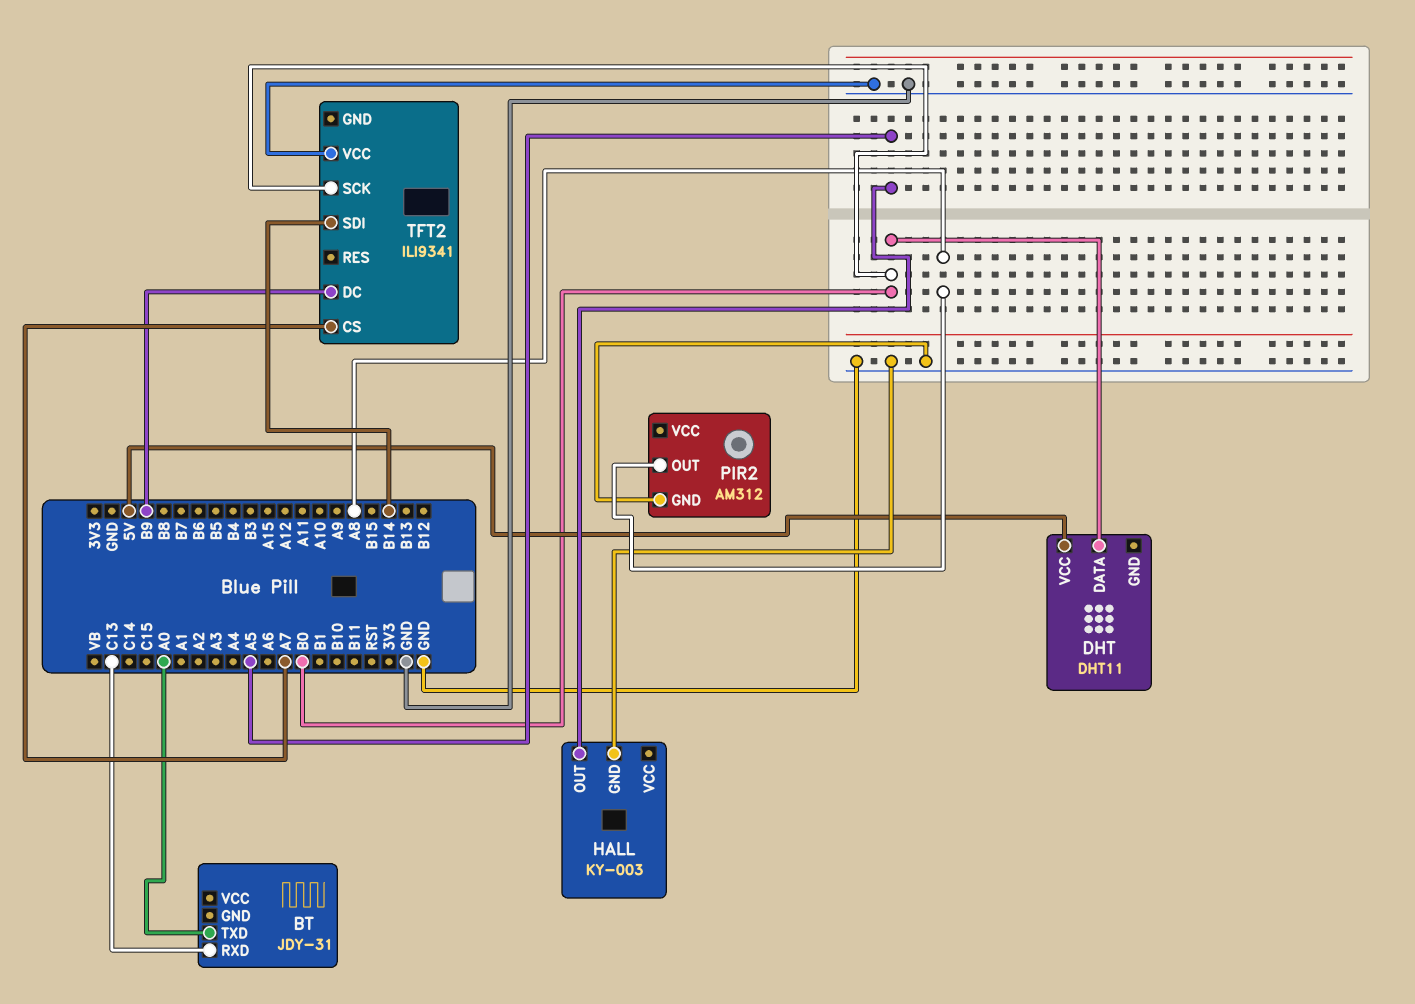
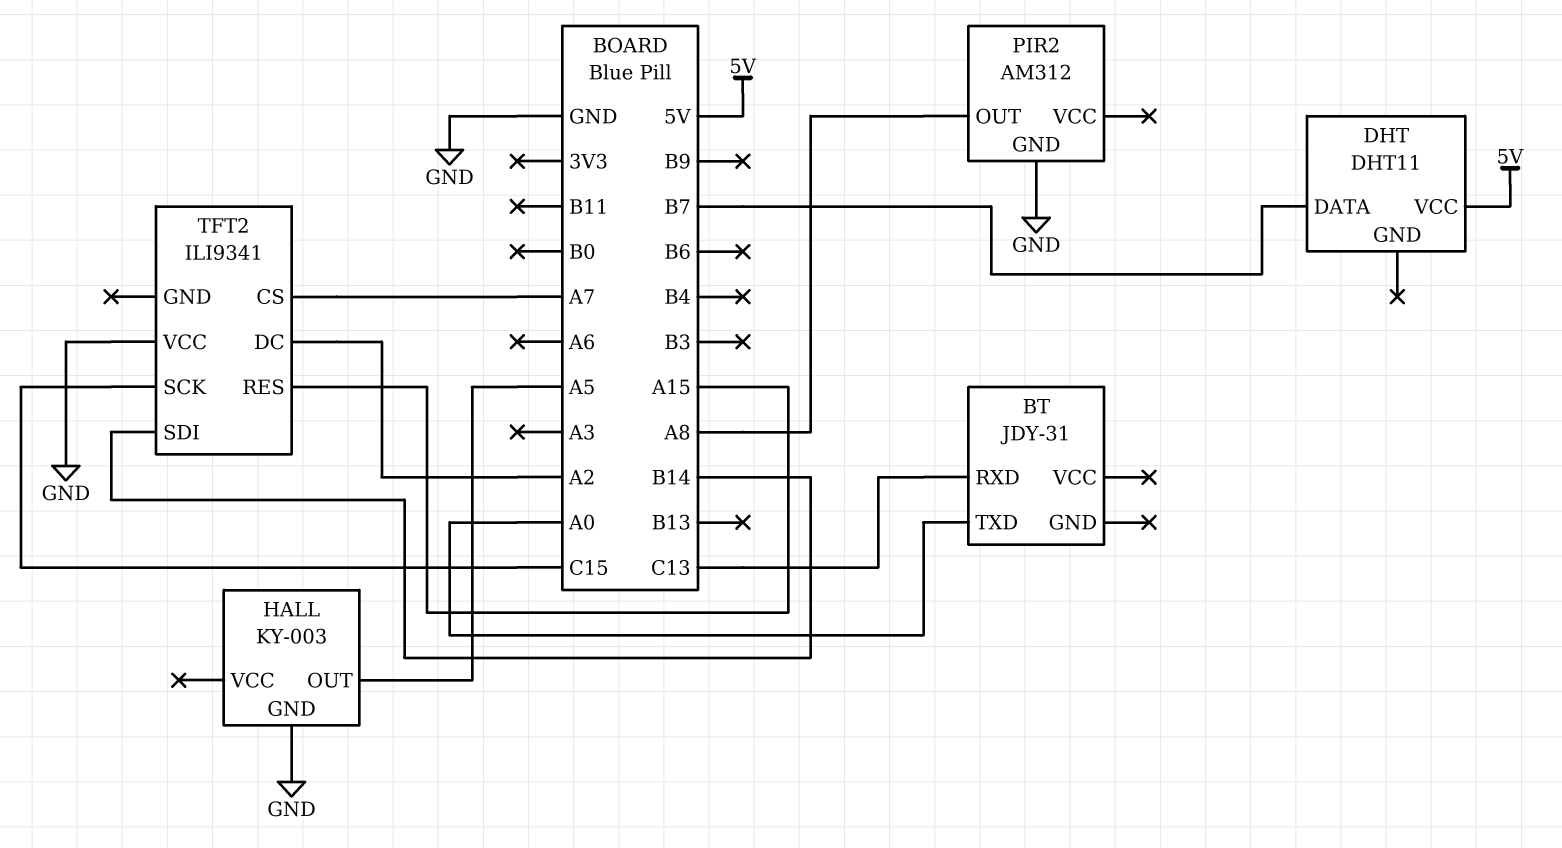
DHT pin DATA: B0 -> B7
TFT2 pin DC: B9 -> A2
TFT2 pin RES: none -> A15
TFT2 pin SCK: B0 -> C15

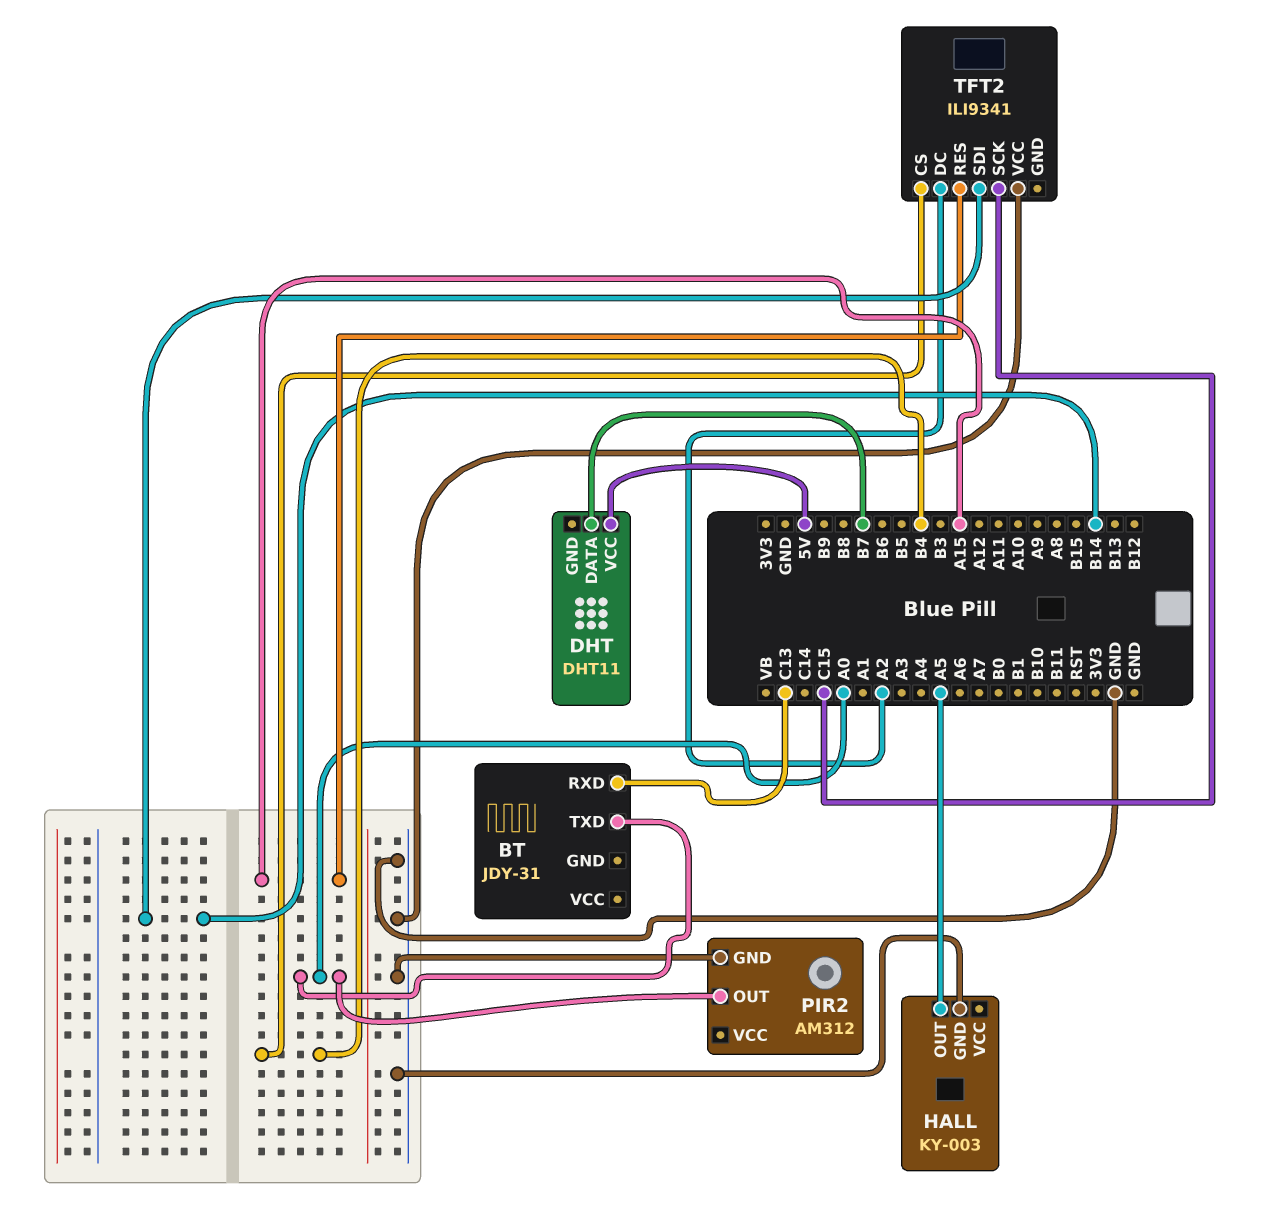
PIR2 pin OUT: A8 -> A0
TFT2 pin CS: A7 -> B4

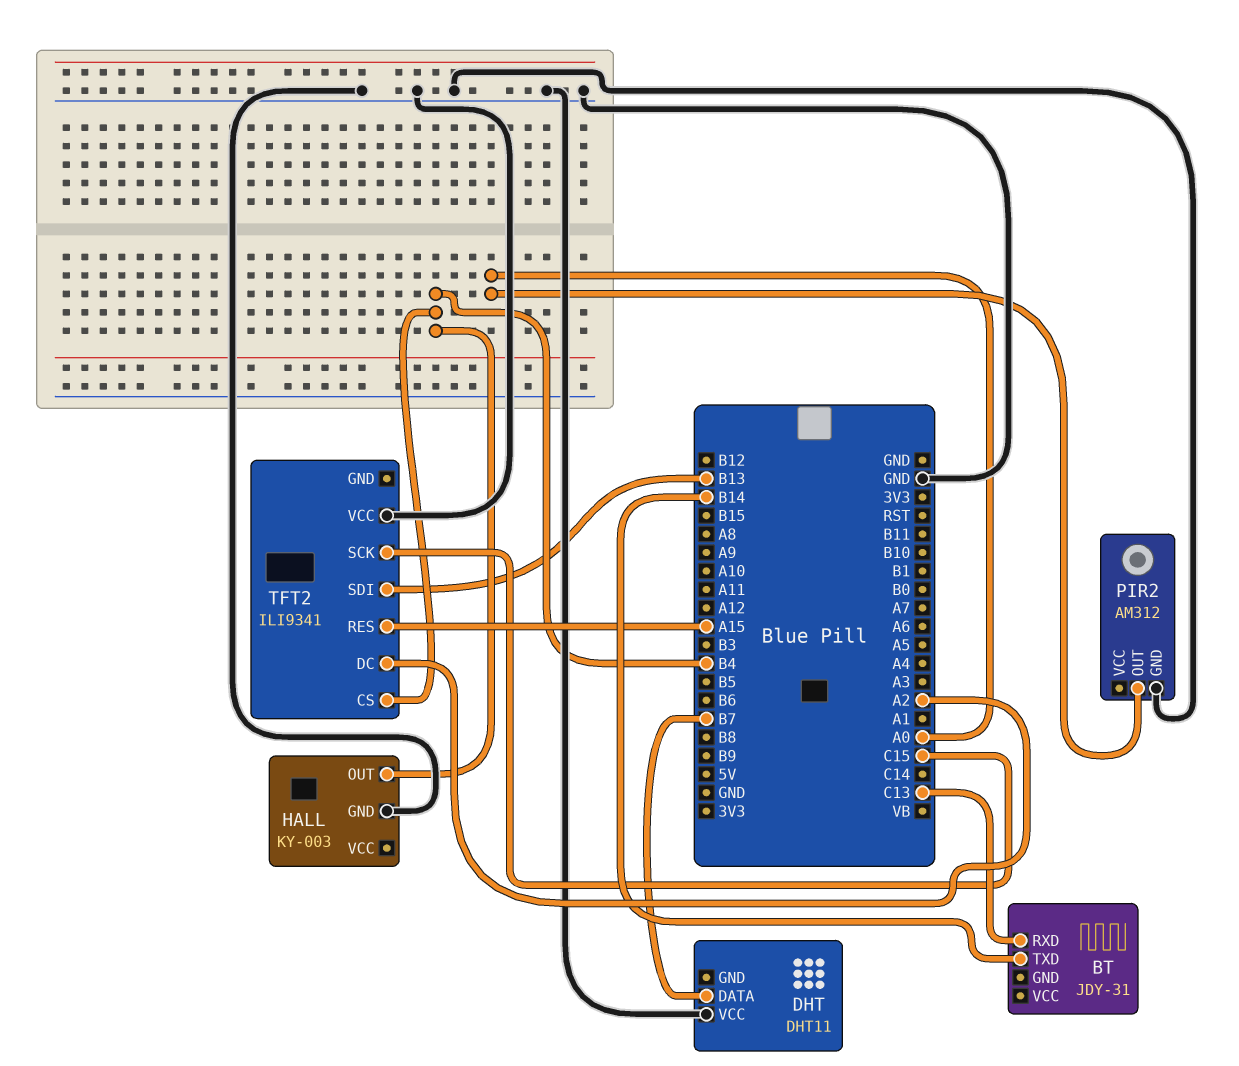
BT pin TXD: A0 -> B14
DHT pin VCC: 5V -> GND
HALL pin OUT: A5 -> B4
TFT2 pin SDI: B14 -> B13

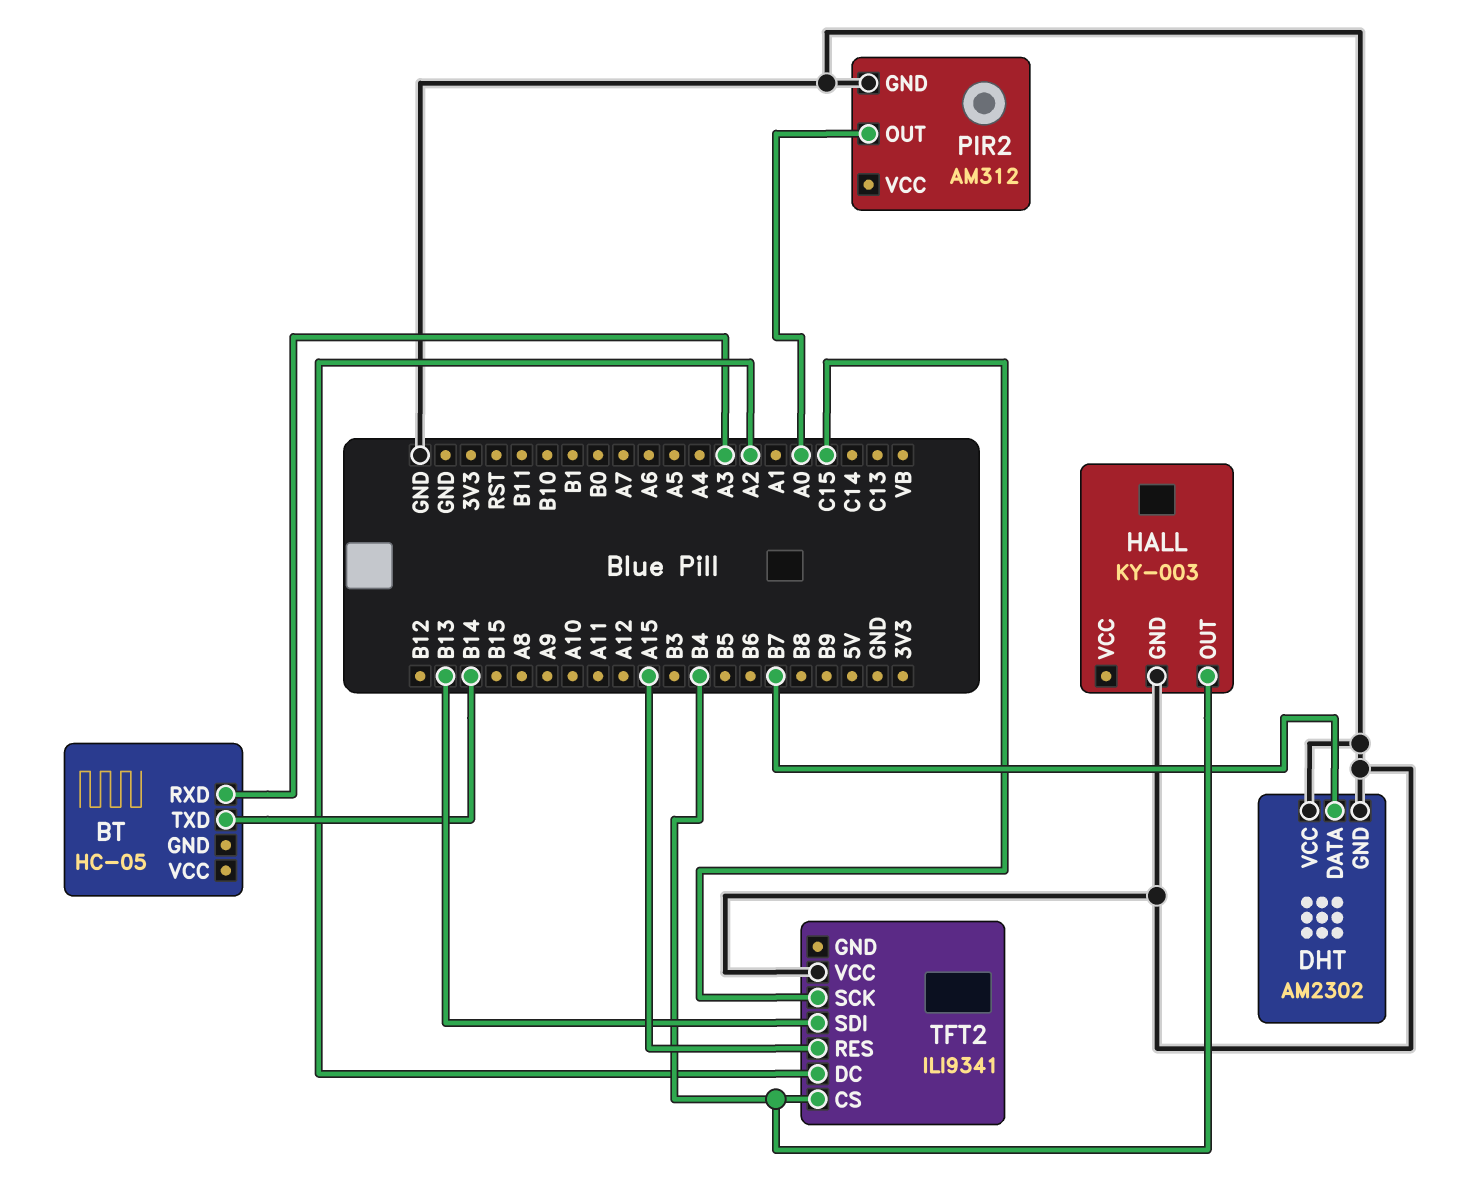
BT: JDY-31 -> HC-05
BT pin RXD: C13 -> A3
DHT: DHT11 -> AM2302
DHT pin GND: none -> GND

